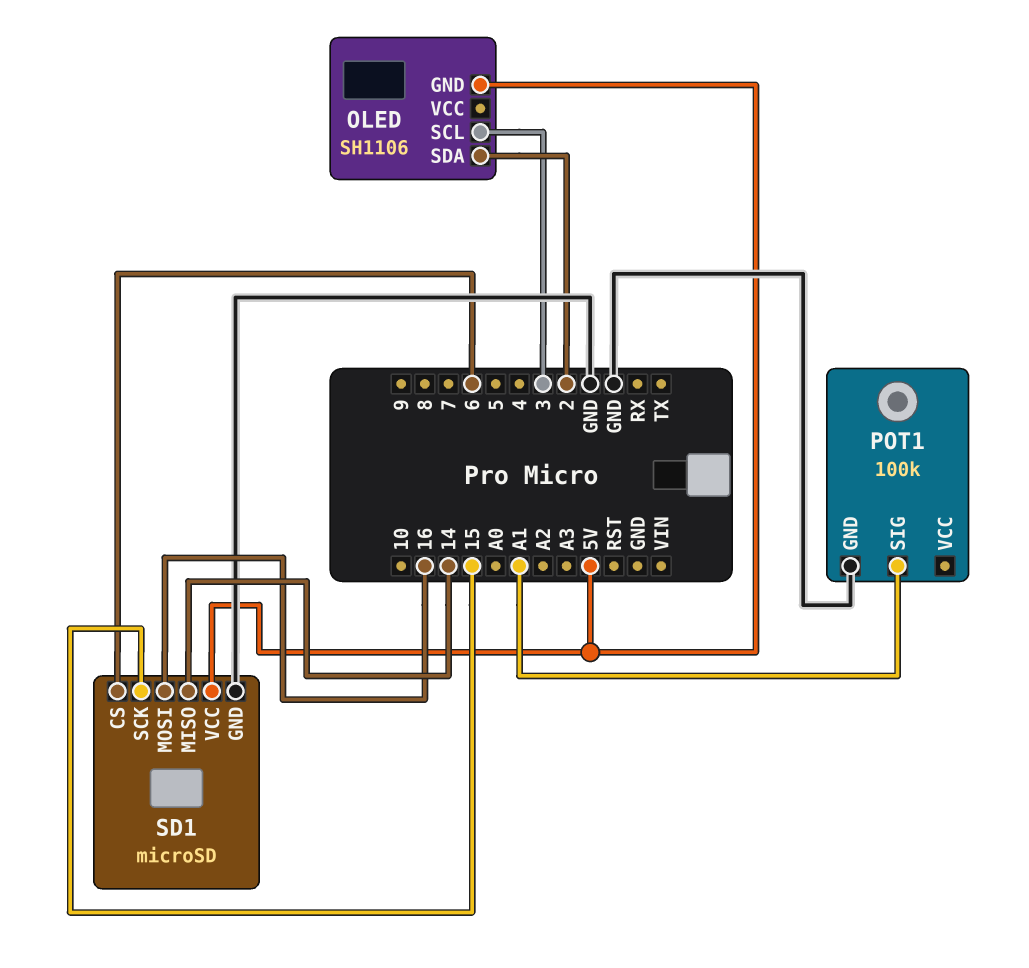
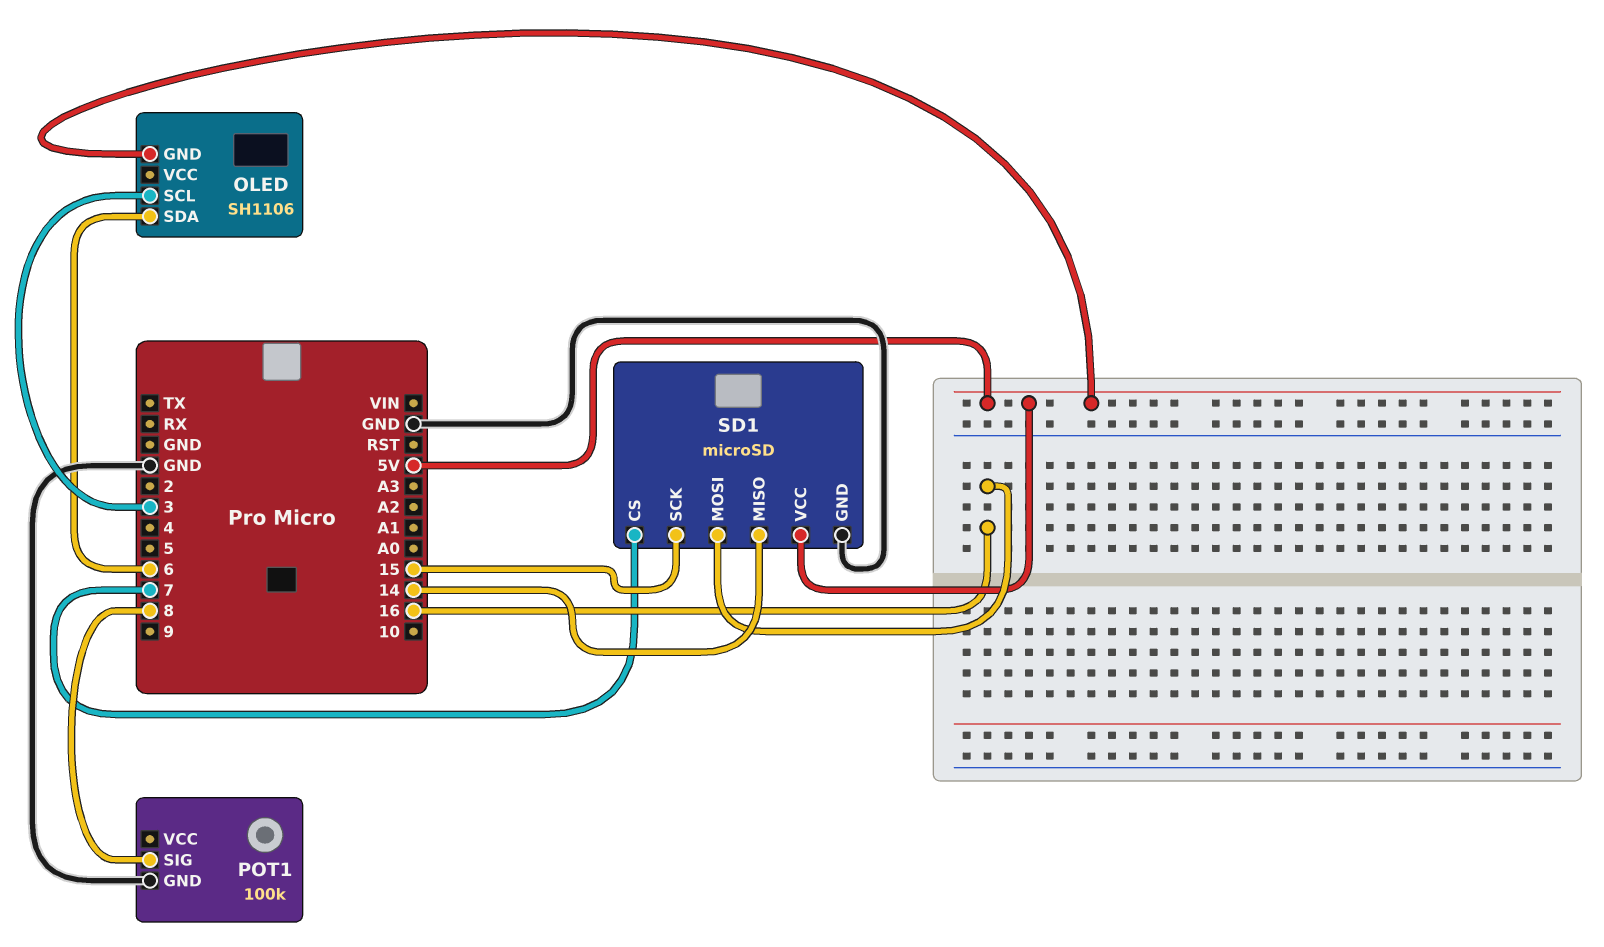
OLED pin SDA: 2 -> 6
POT1 pin SIG: A1 -> 8
SD1 pin CS: 6 -> 7

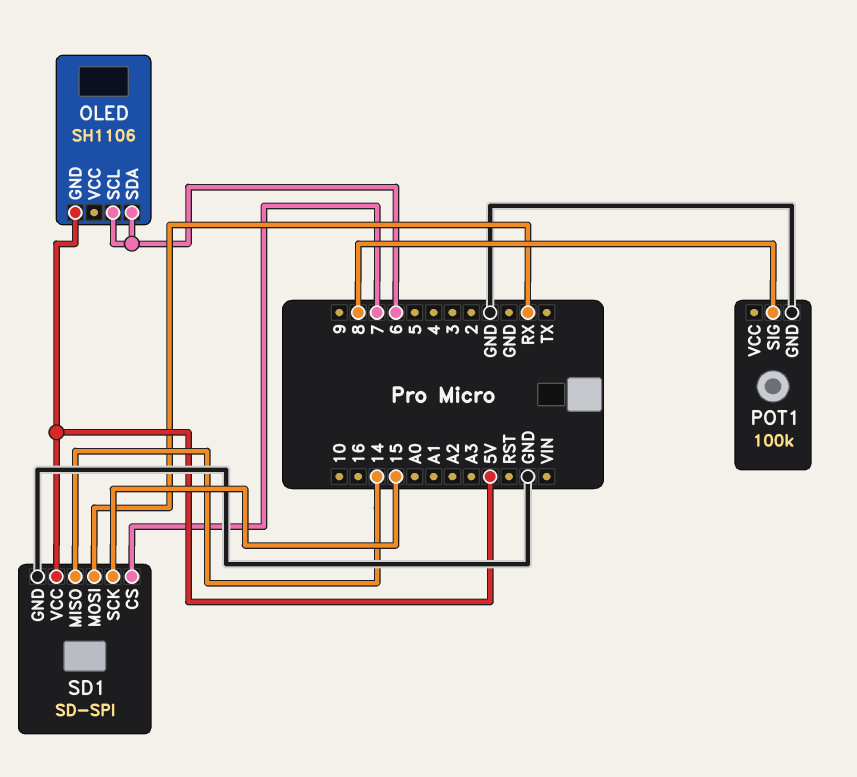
OLED pin SCL: 3 -> 6
SD1: microSD -> SD-SPI
SD1 pin MOSI: 16 -> RX

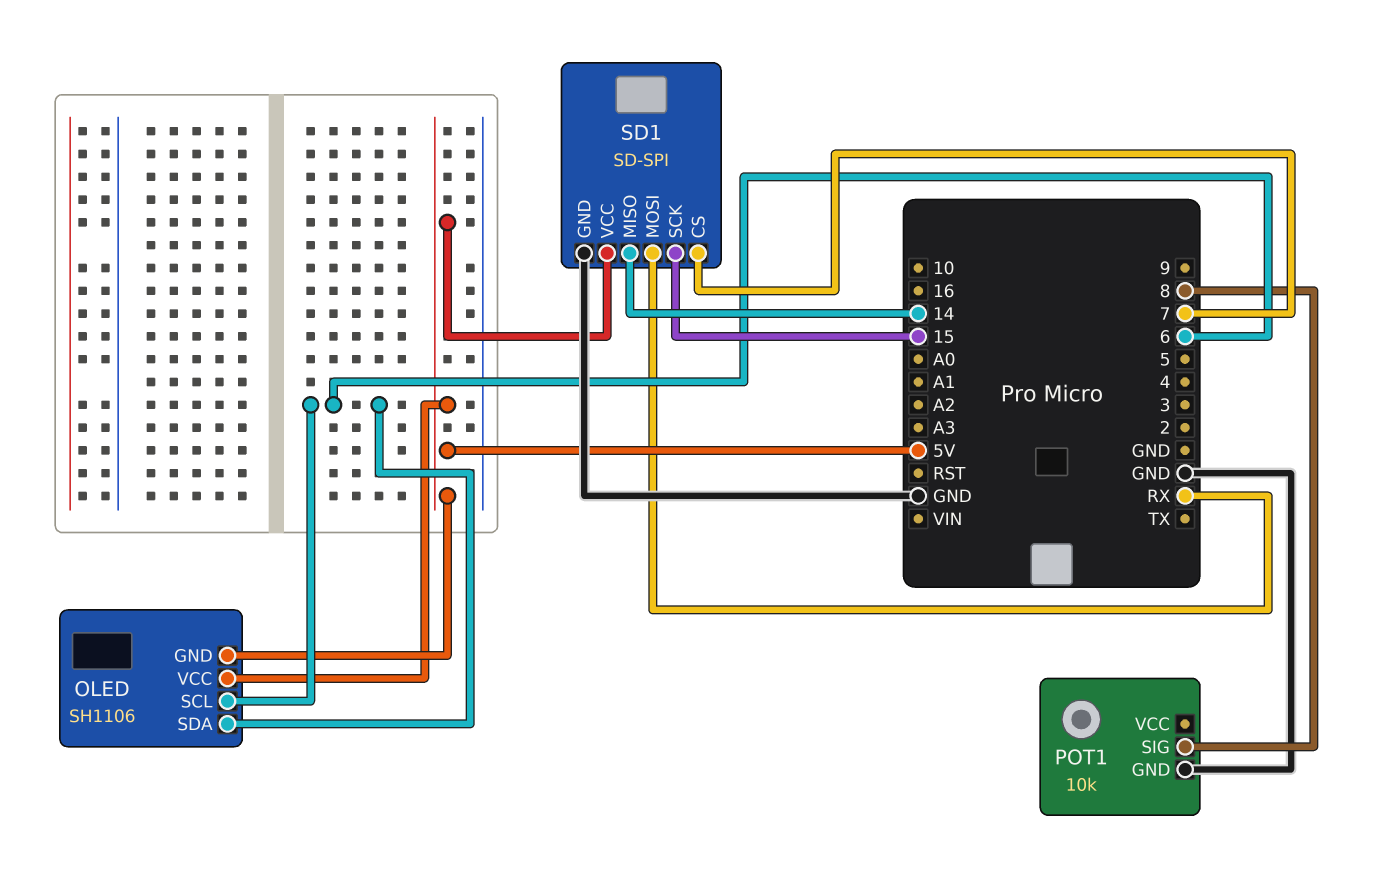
OLED pin VCC: none -> 5V
POT1: 100k -> 10k

